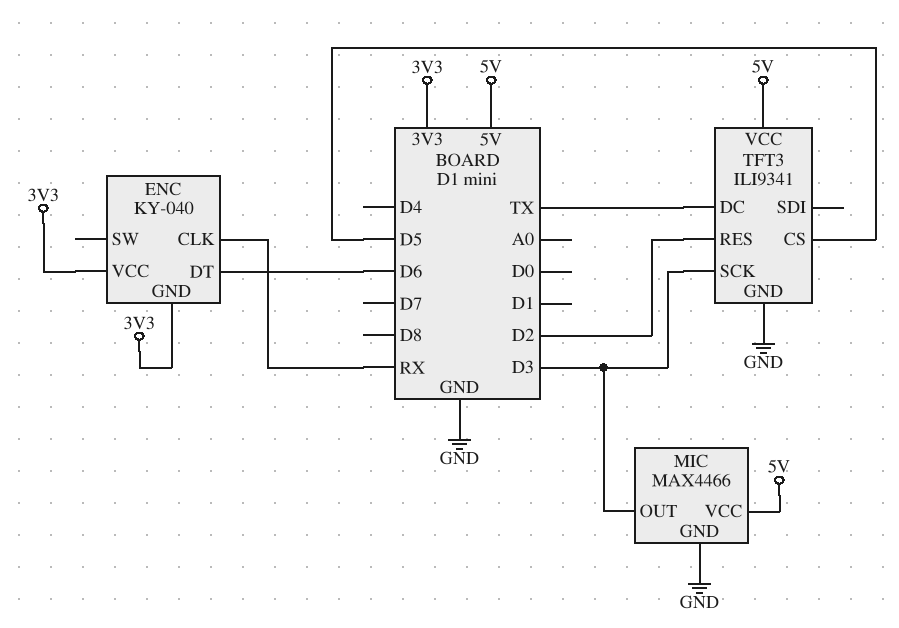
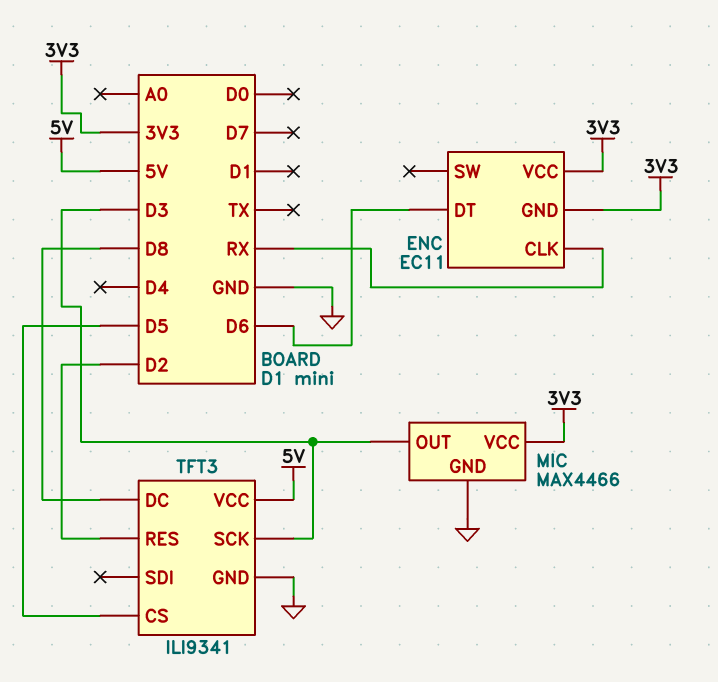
ENC: KY-040 -> EC11
MIC pin VCC: 5V -> 3V3
TFT3 pin DC: TX -> D8

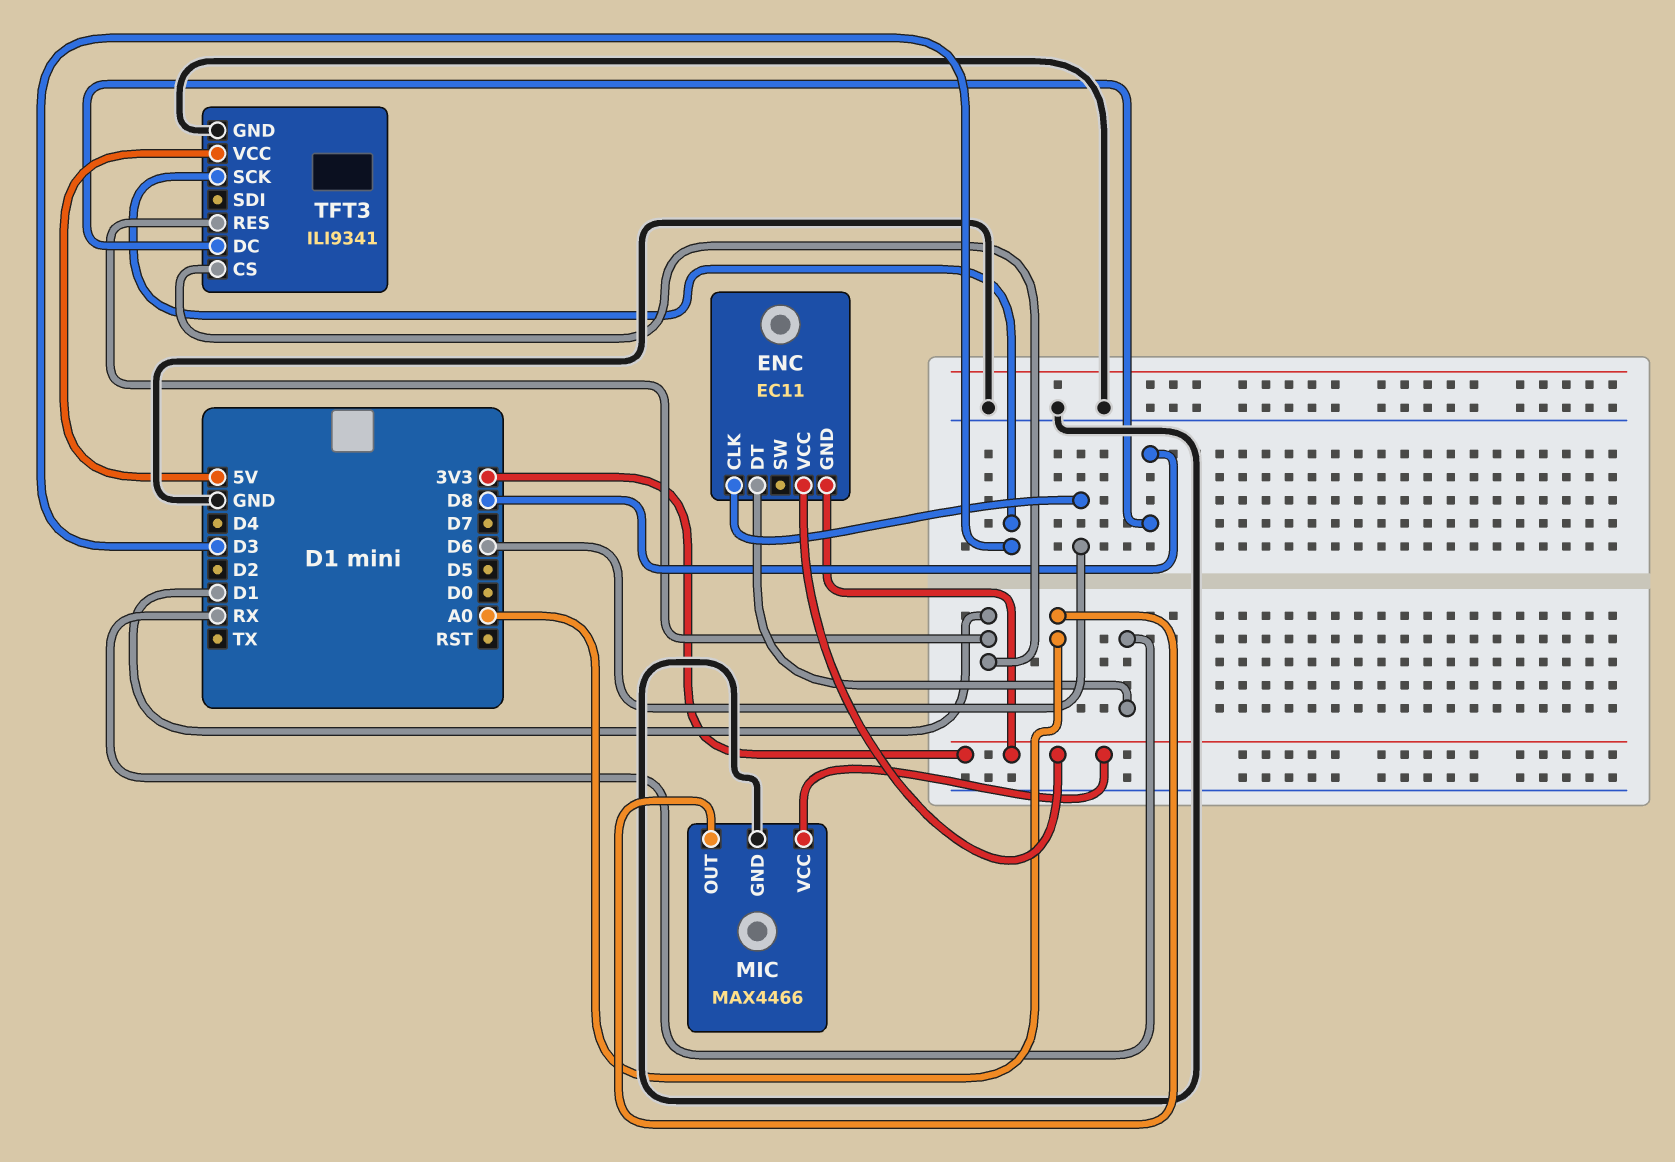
ENC pin CLK: RX -> D6
ENC pin DT: D6 -> RX
MIC pin OUT: D3 -> A0
TFT3 pin CS: D5 -> D1
TFT3 pin RES: D2 -> D1

